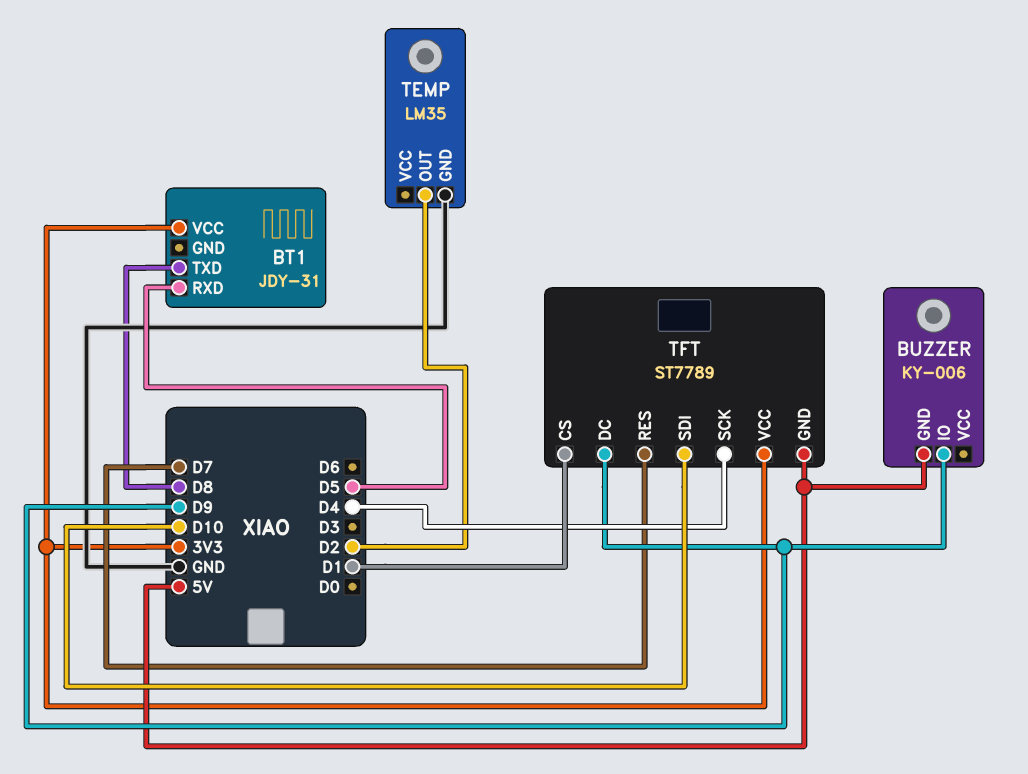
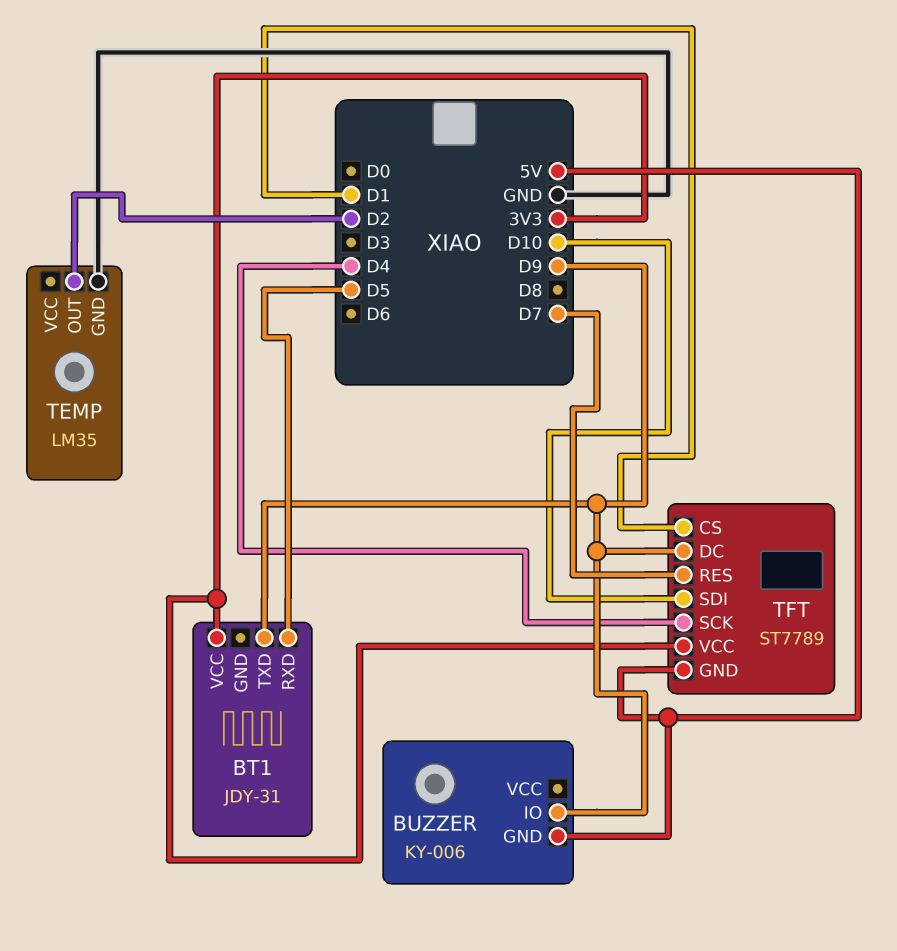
BT1 pin TXD: D8 -> D9

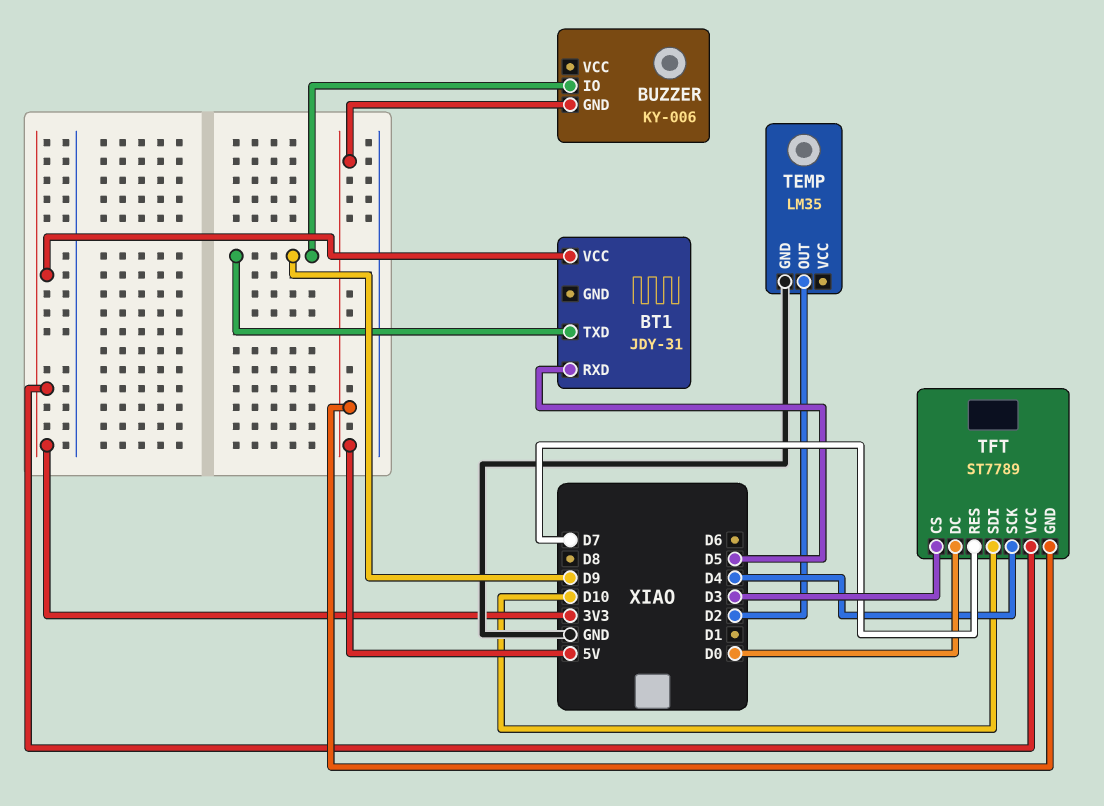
TFT pin CS: D1 -> D3
TFT pin DC: D9 -> D0

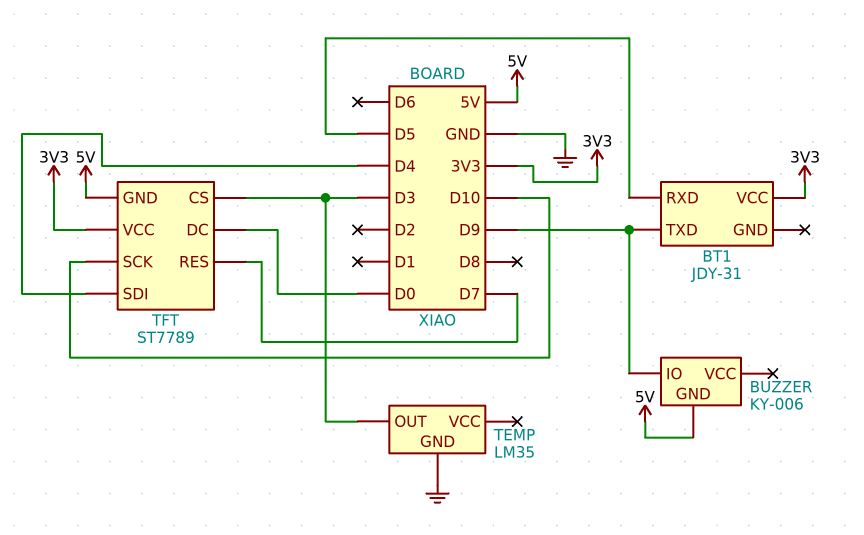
TEMP pin OUT: D2 -> D3
TFT pin SCK: D4 -> D10
TFT pin SDI: D10 -> D4

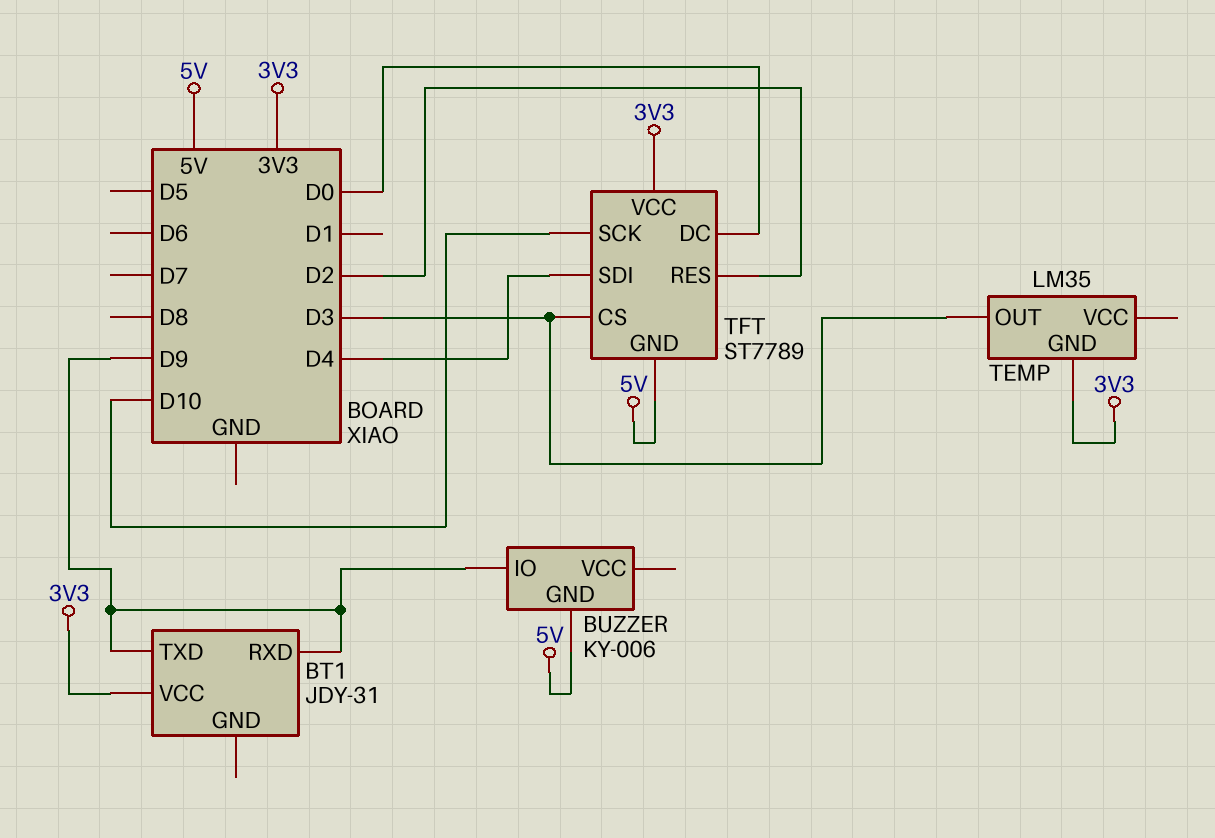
BT1 pin RXD: D5 -> D9
TEMP pin GND: GND -> 3V3
TFT pin RES: D7 -> D2

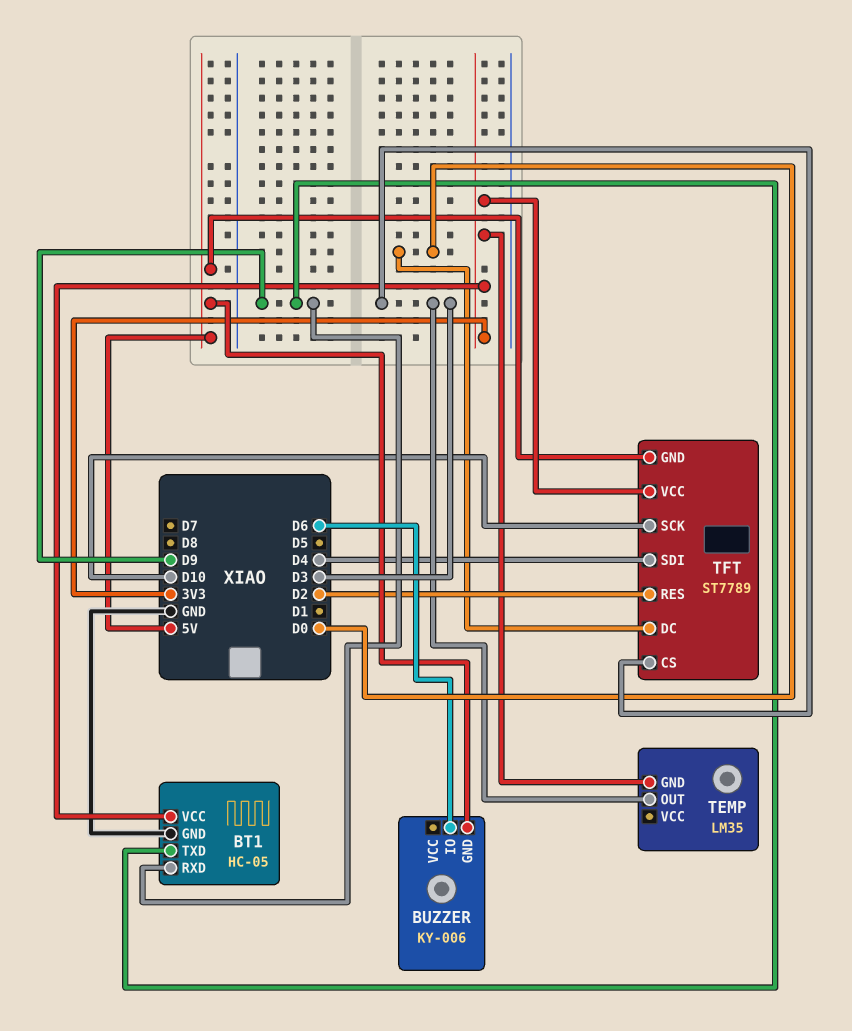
BT1: JDY-31 -> HC-05
BT1 pin GND: none -> GND
BUZZER pin IO: D9 -> D6

